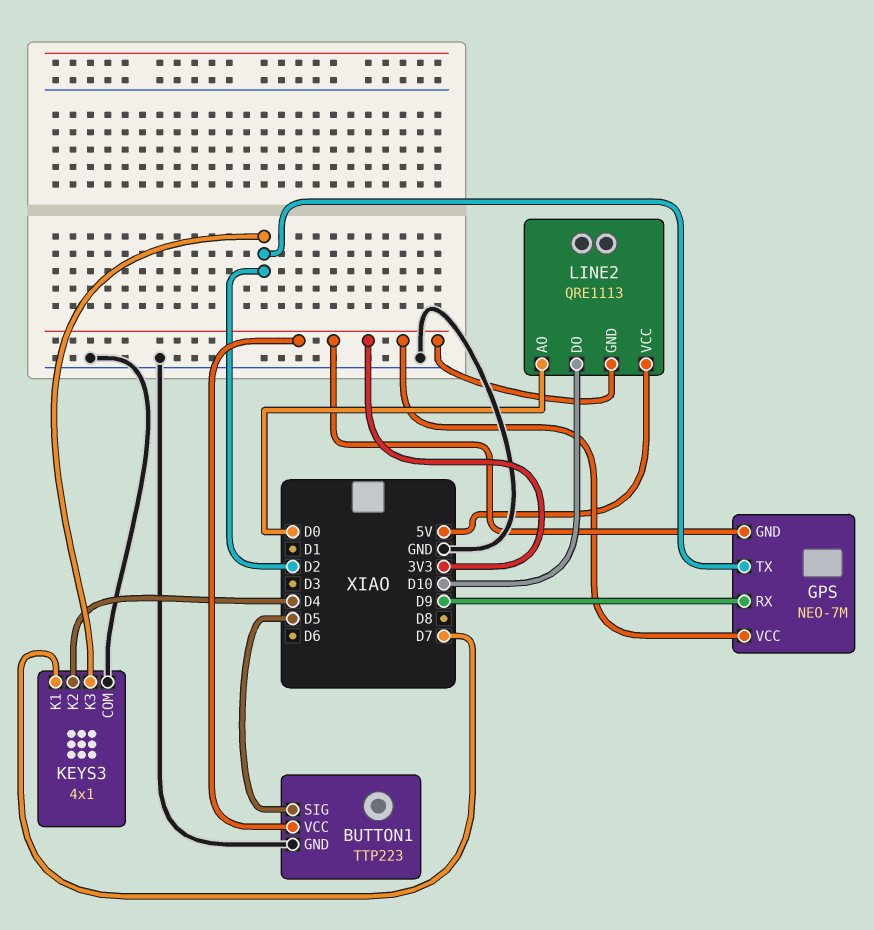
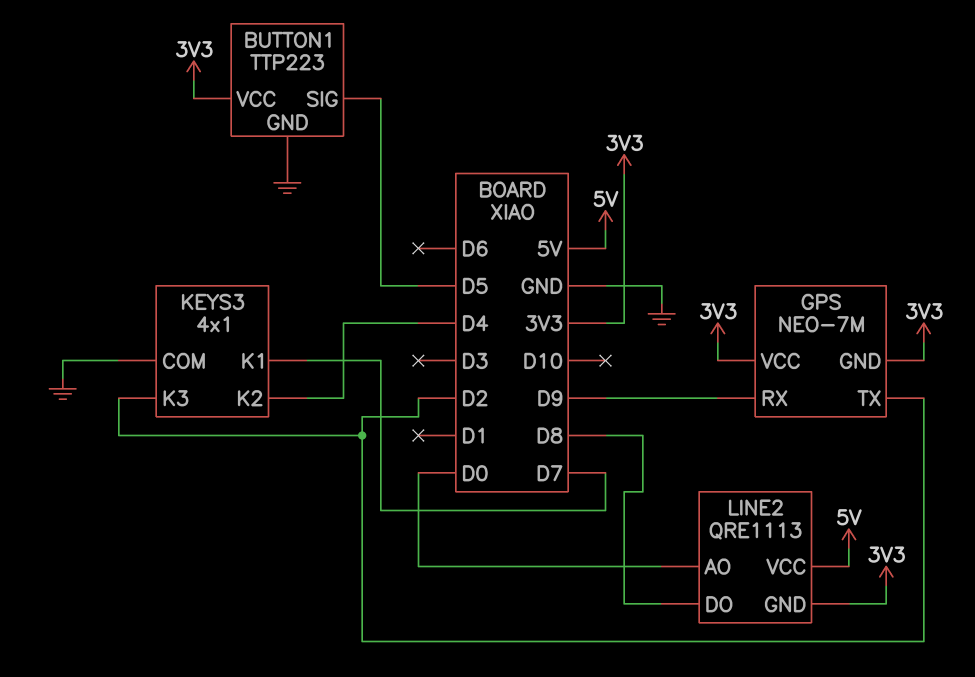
LINE2 pin DO: D10 -> D8

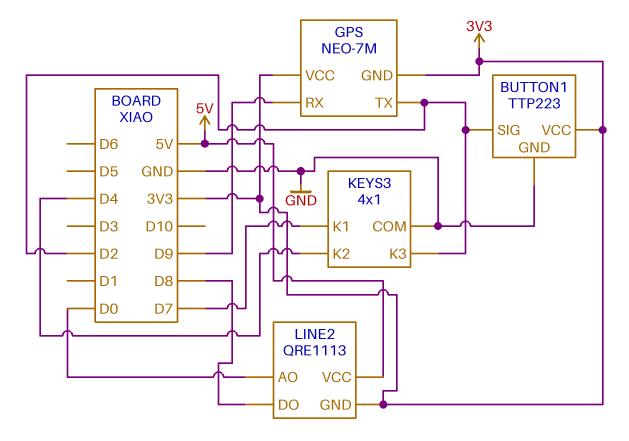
BUTTON1 pin SIG: D5 -> D2

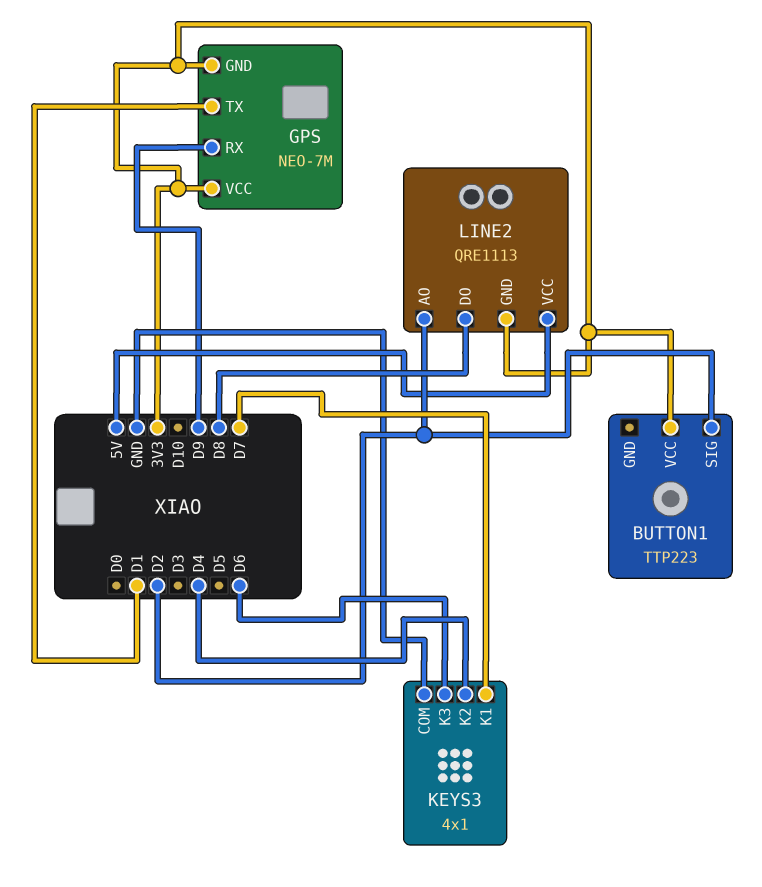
BUTTON1 pin GND: GND -> none
GPS pin TX: D2 -> D1
KEYS3 pin K3: D2 -> D6
LINE2 pin AO: D0 -> D2

